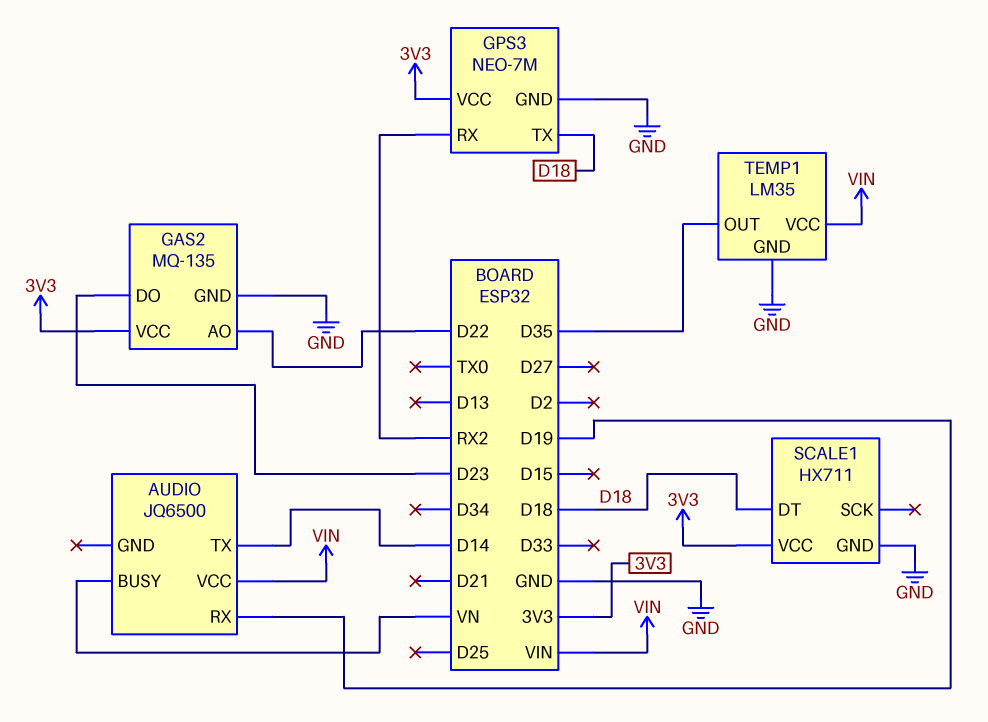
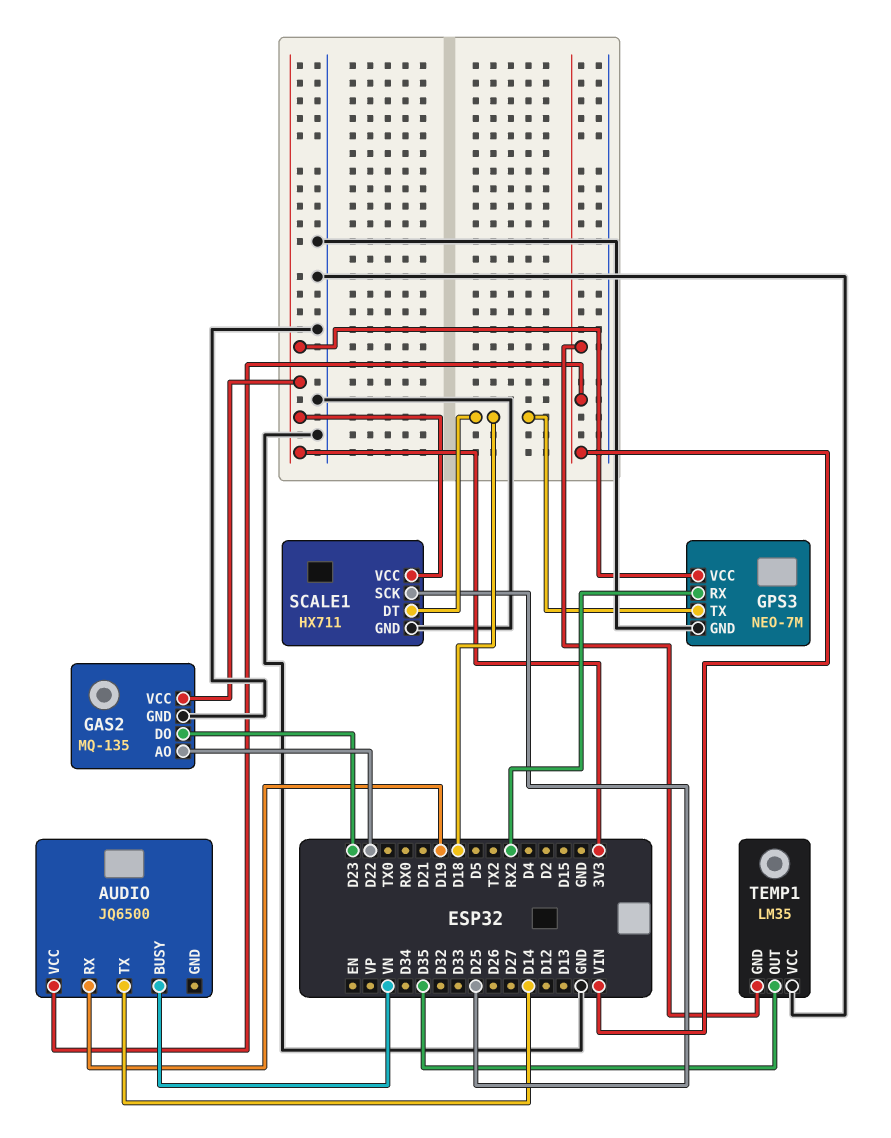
SCALE1 pin SCK: none -> D25
TEMP1 pin GND: GND -> VIN
TEMP1 pin VCC: VIN -> GND

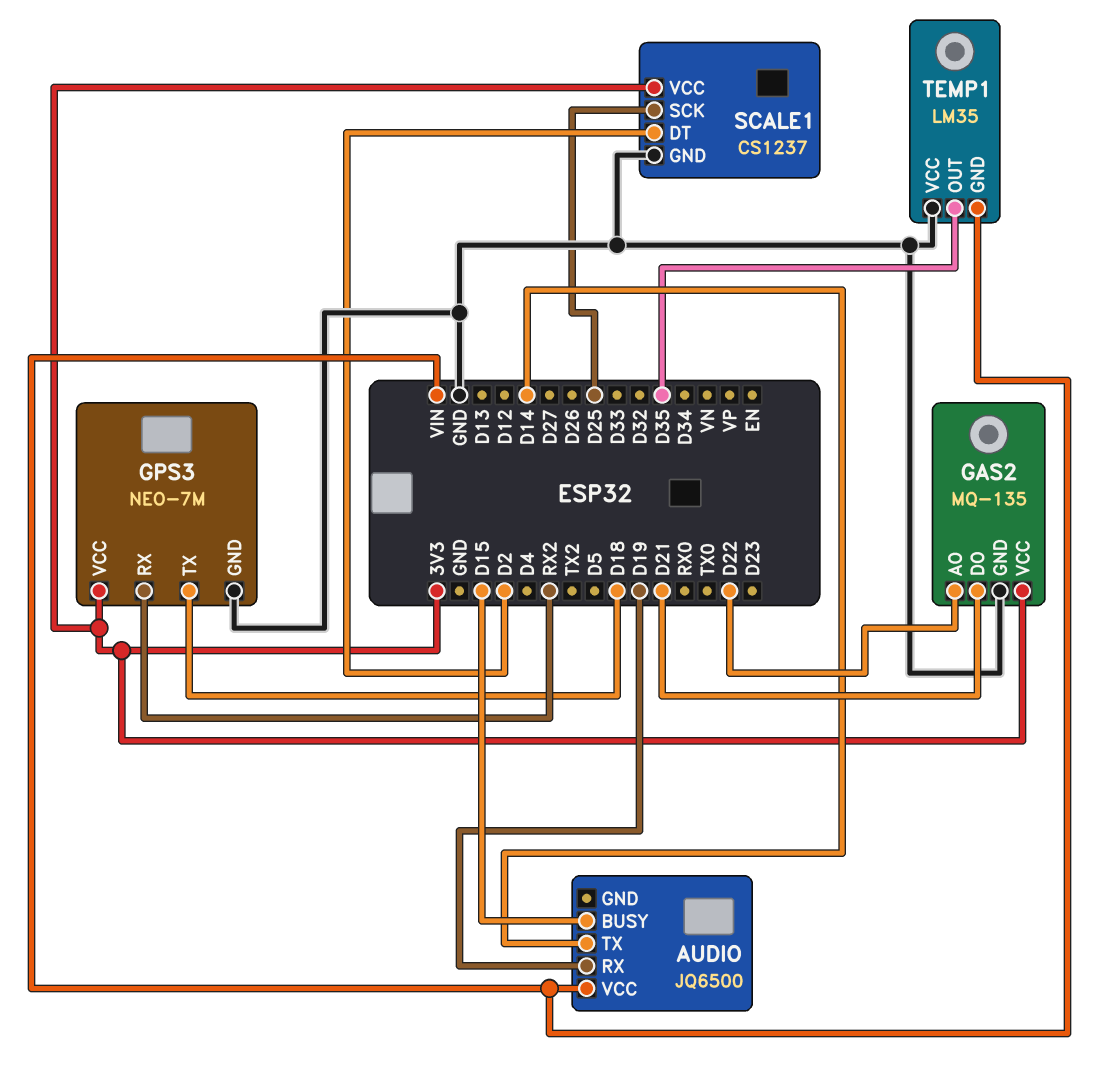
AUDIO pin BUSY: VN -> D15
GAS2 pin DO: D23 -> D21
SCALE1: HX711 -> CS1237
SCALE1 pin DT: D18 -> D2

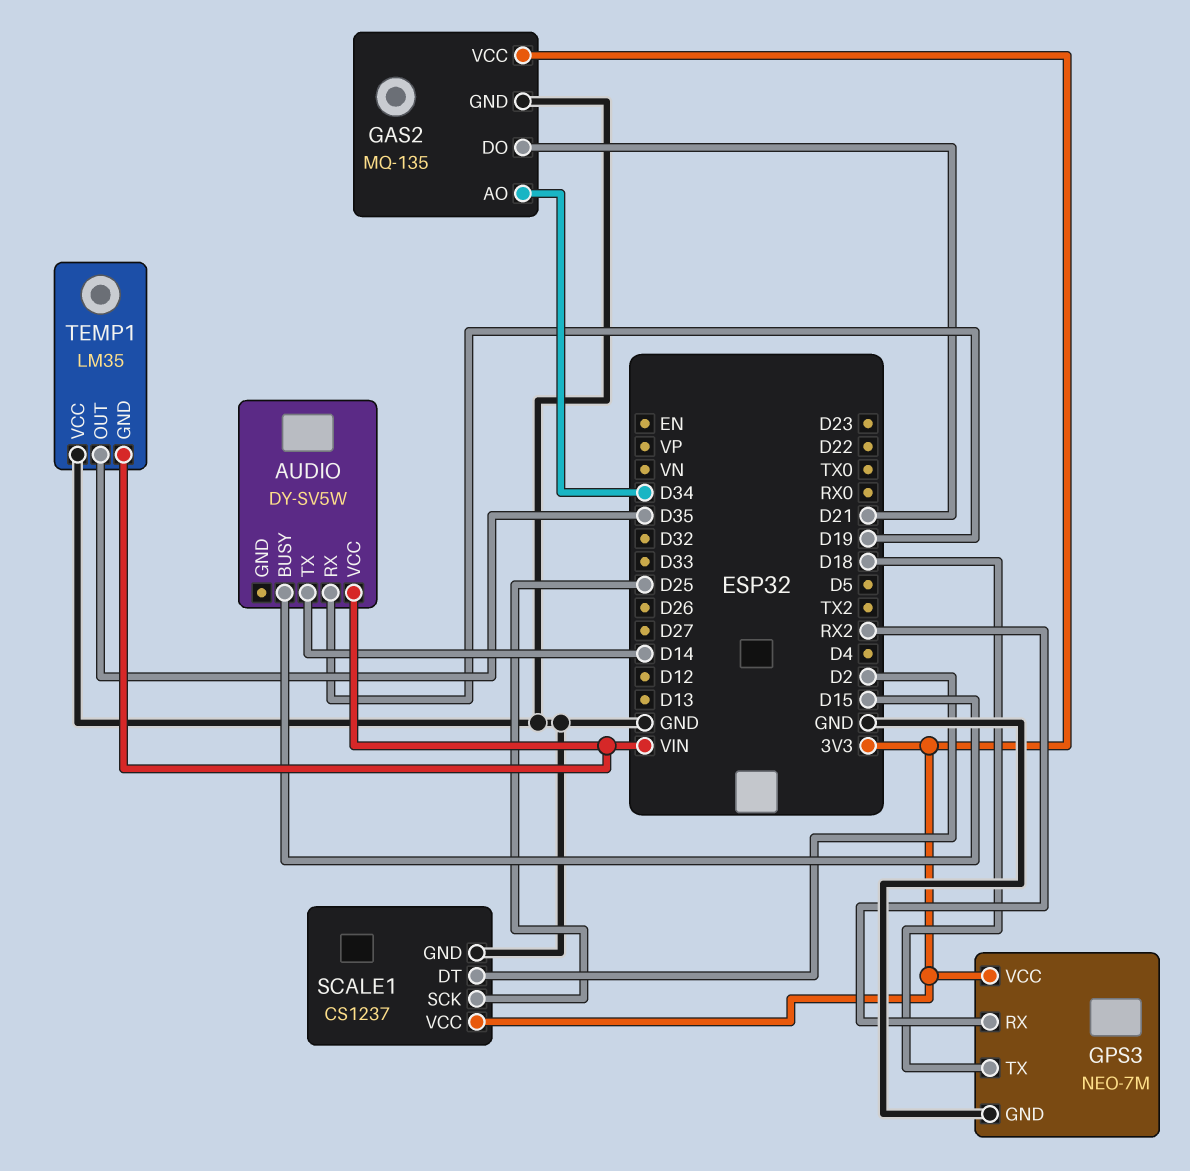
AUDIO: JQ6500 -> DY-SV5W
GAS2 pin AO: D22 -> D34

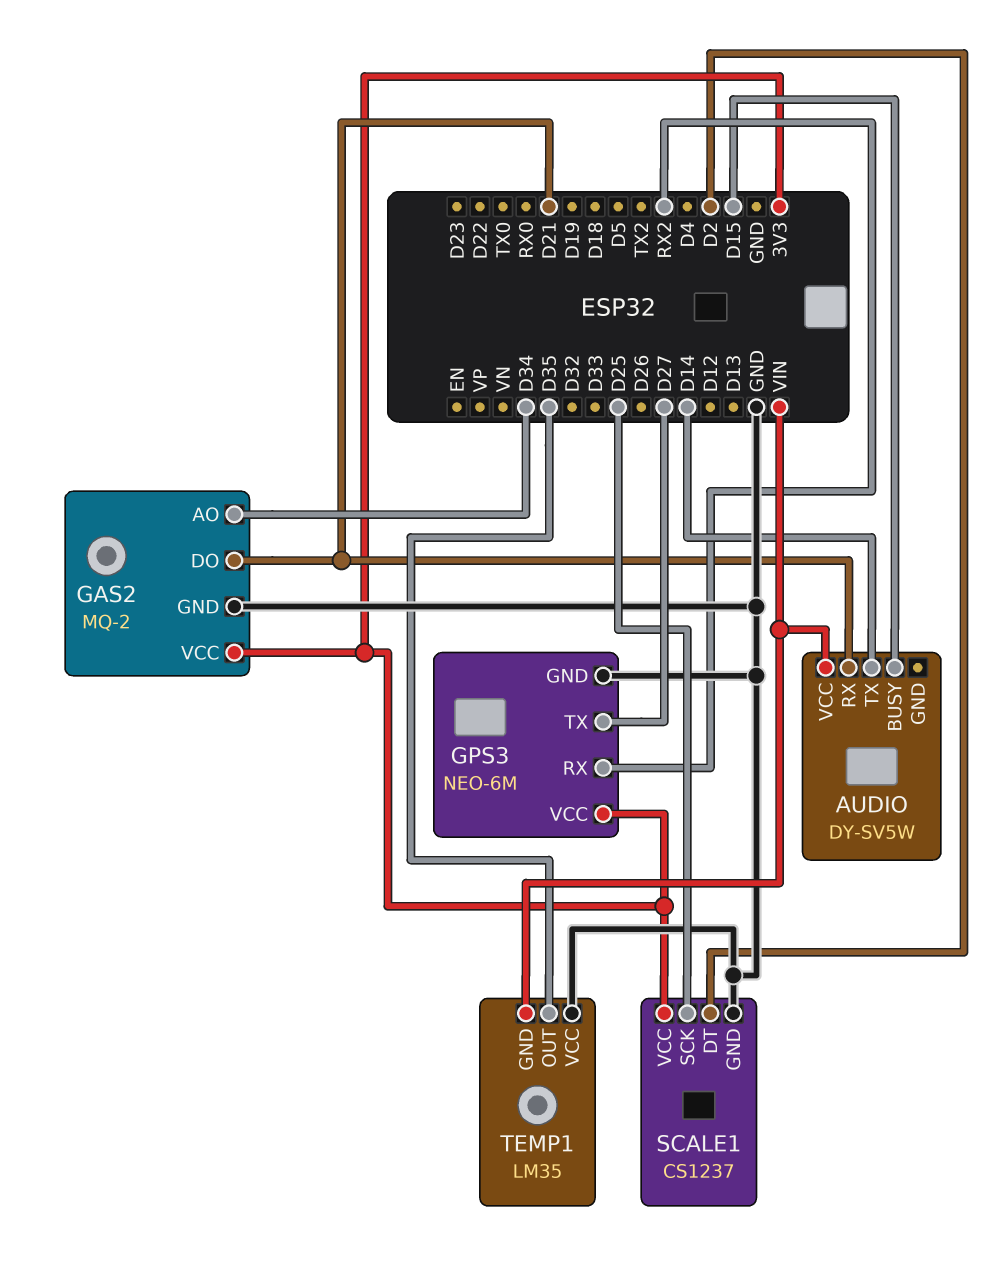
AUDIO pin RX: D19 -> D21
GAS2: MQ-135 -> MQ-2
GPS3: NEO-7M -> NEO-6M
GPS3 pin TX: D18 -> D27

